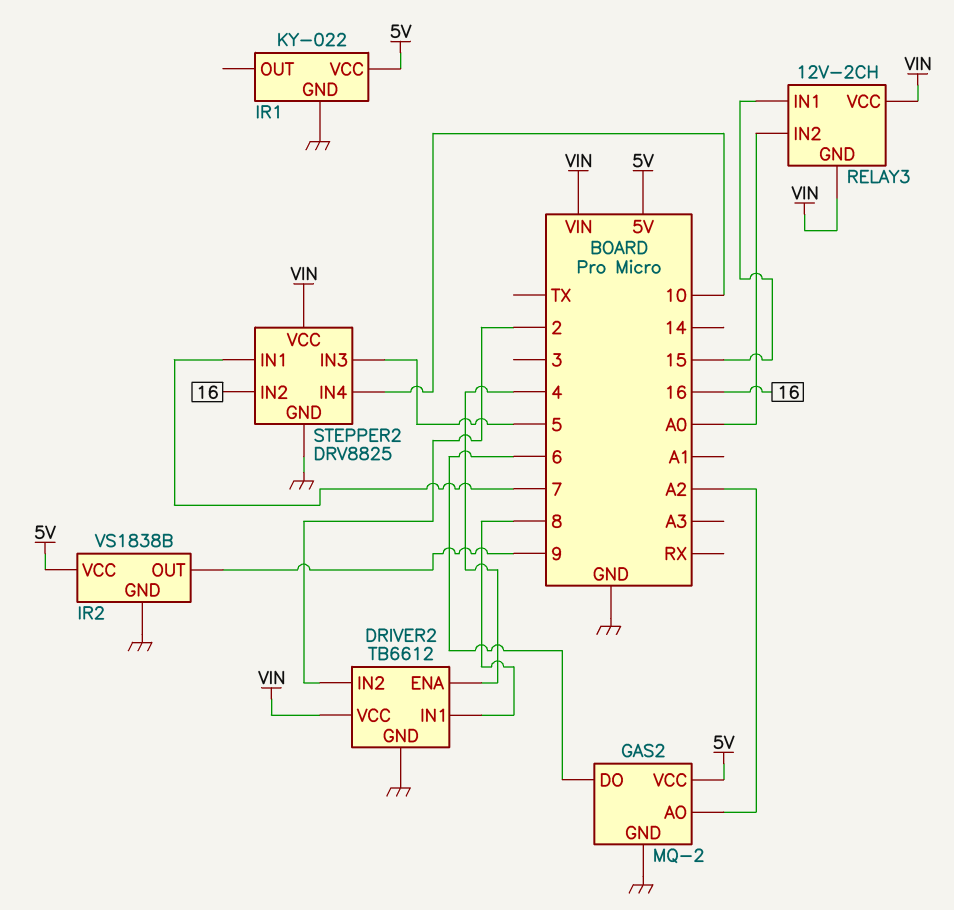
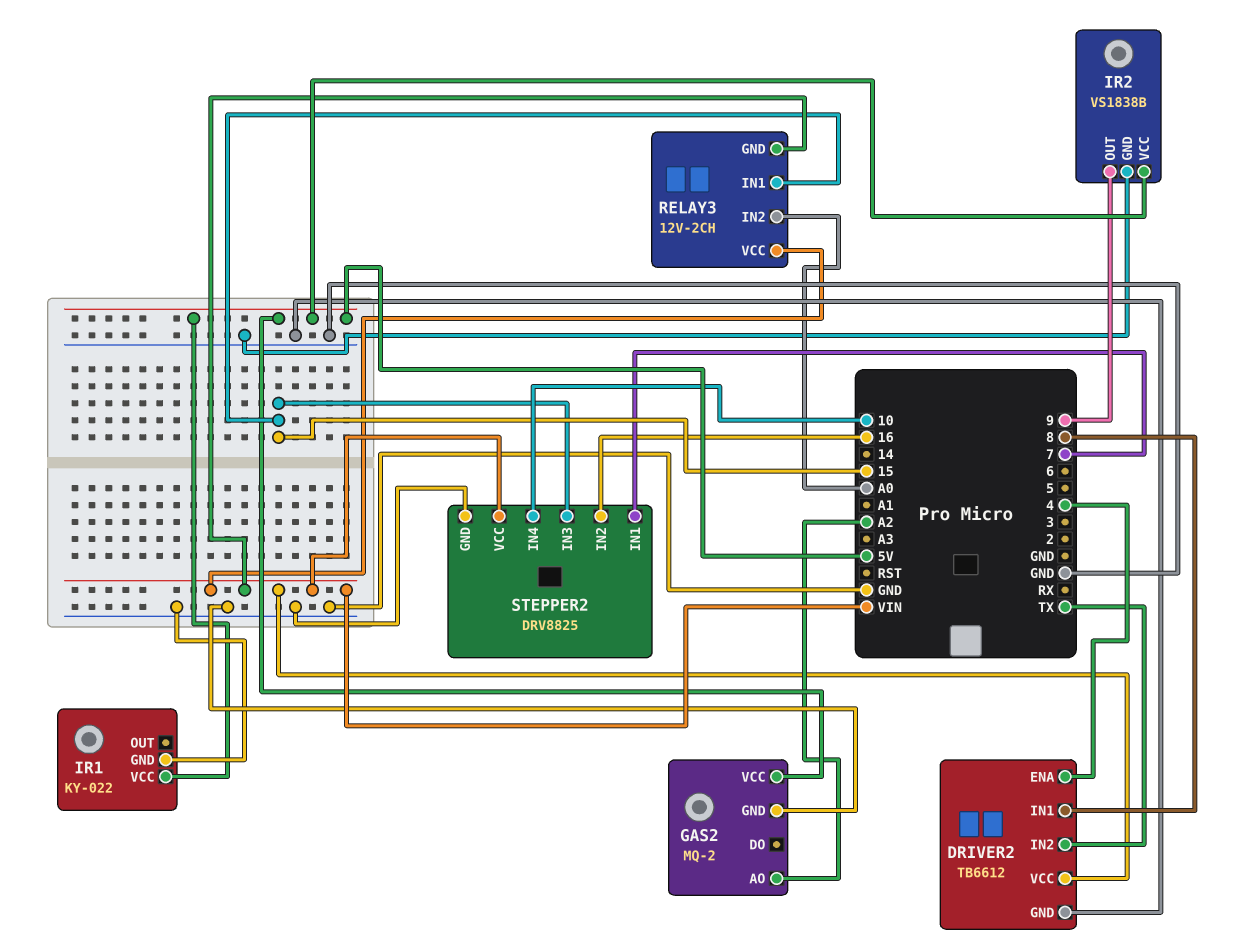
DRIVER2 pin IN2: 2 -> TX
GAS2 pin DO: 6 -> none
STEPPER2 pin IN3: 5 -> 15

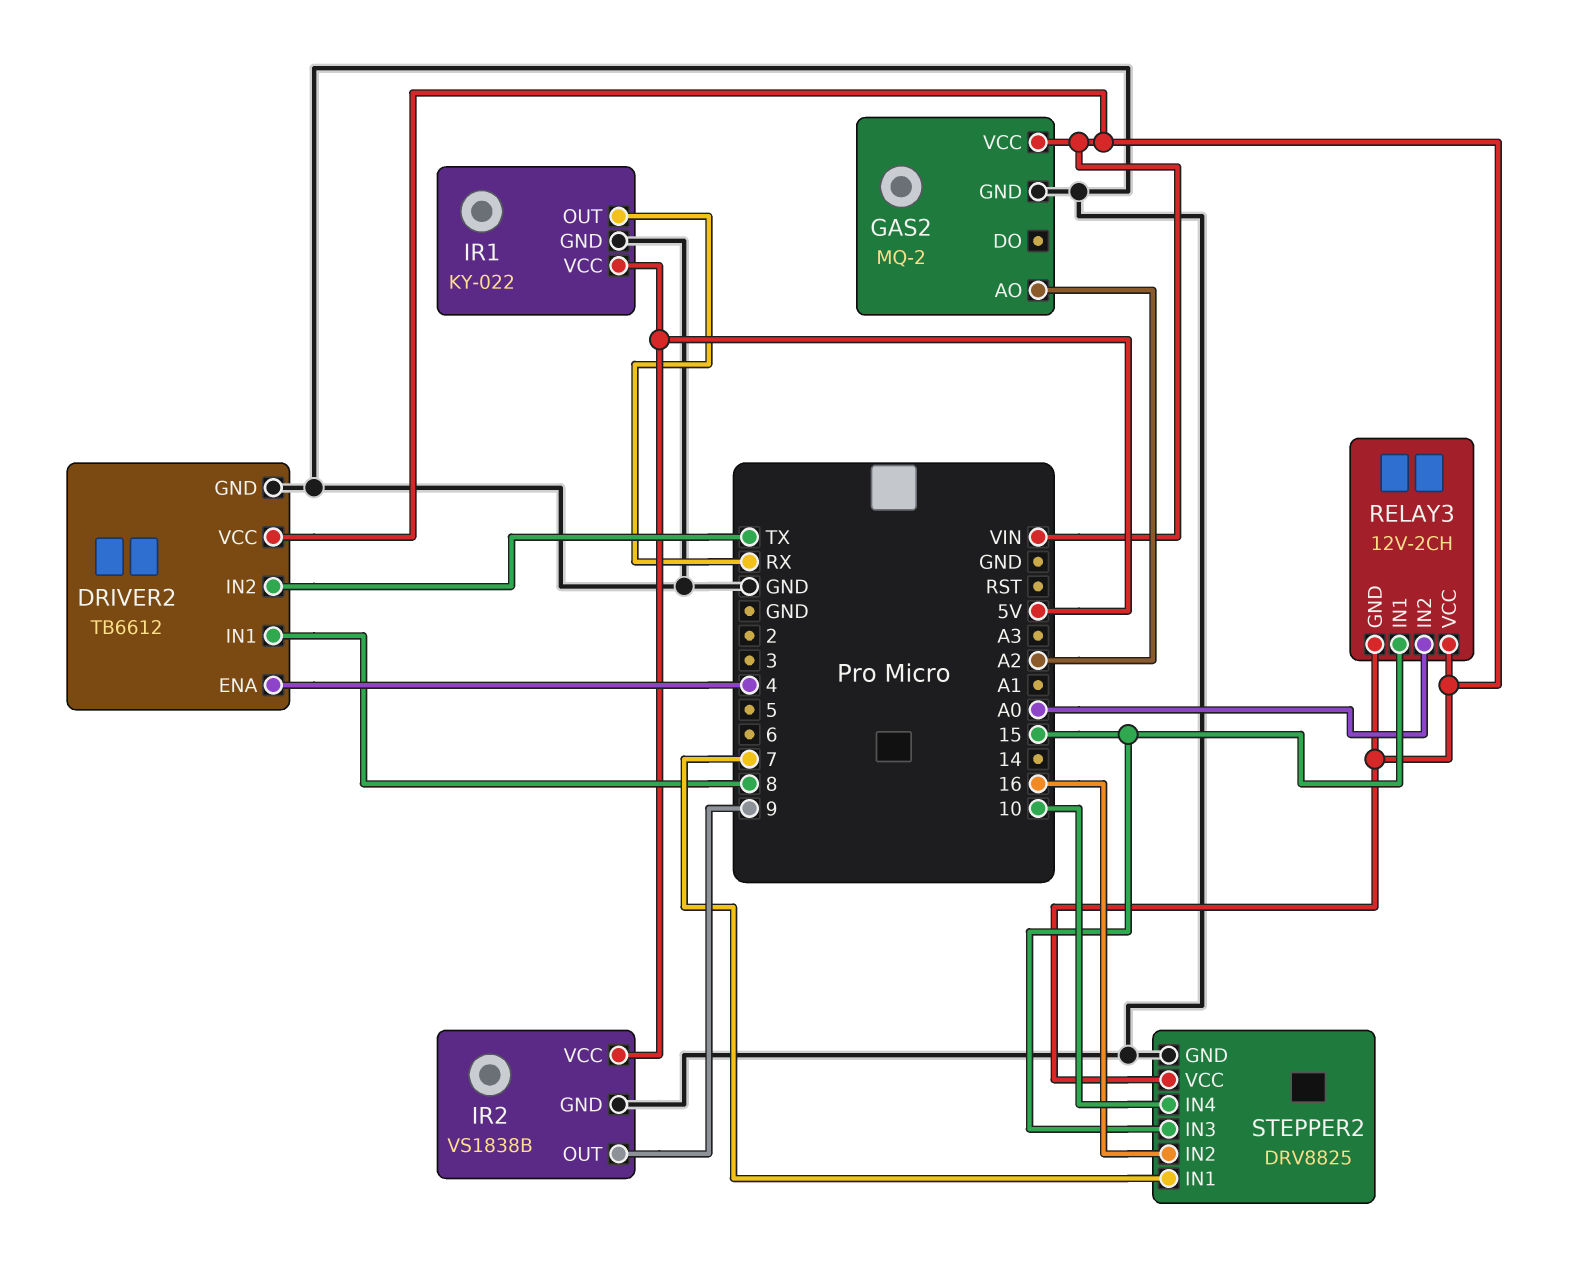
GAS2 pin VCC: 5V -> VIN
IR1 pin OUT: none -> RX

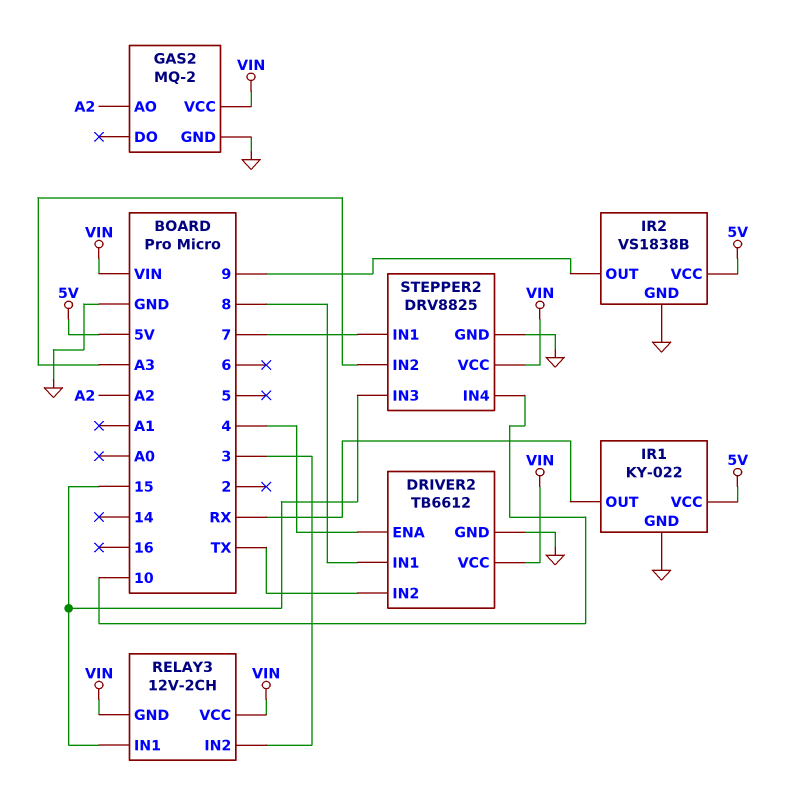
RELAY3 pin IN2: A0 -> 3
STEPPER2 pin IN2: 16 -> A3

